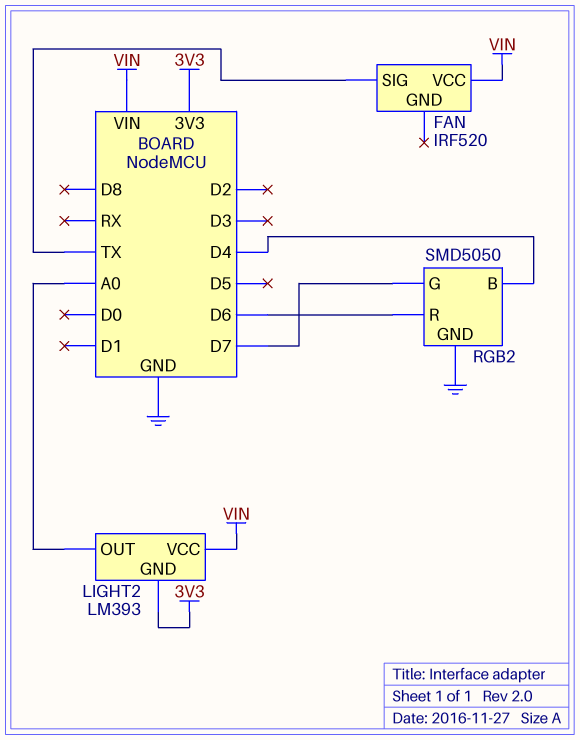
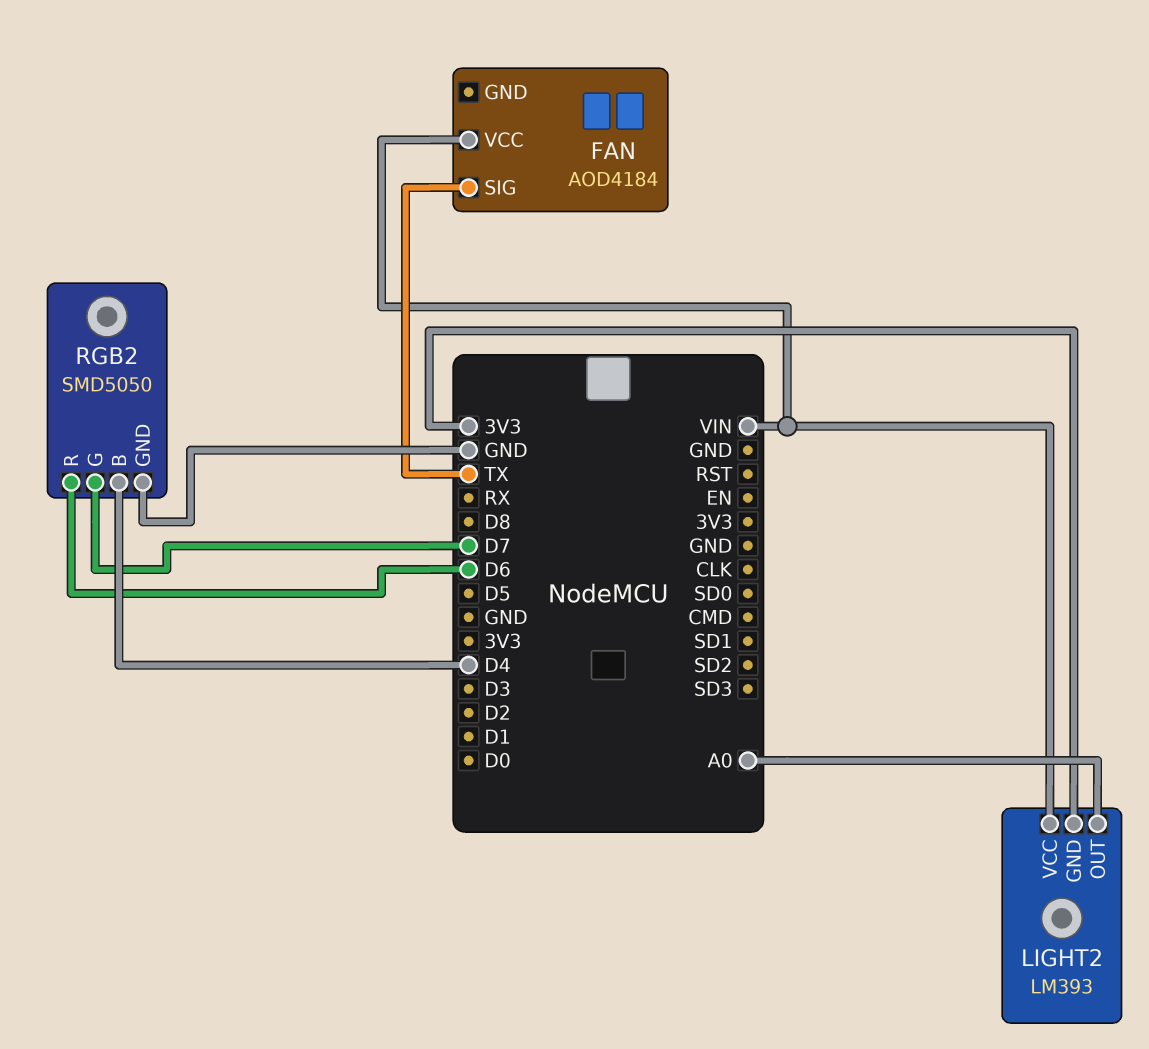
FAN: IRF520 -> AOD4184

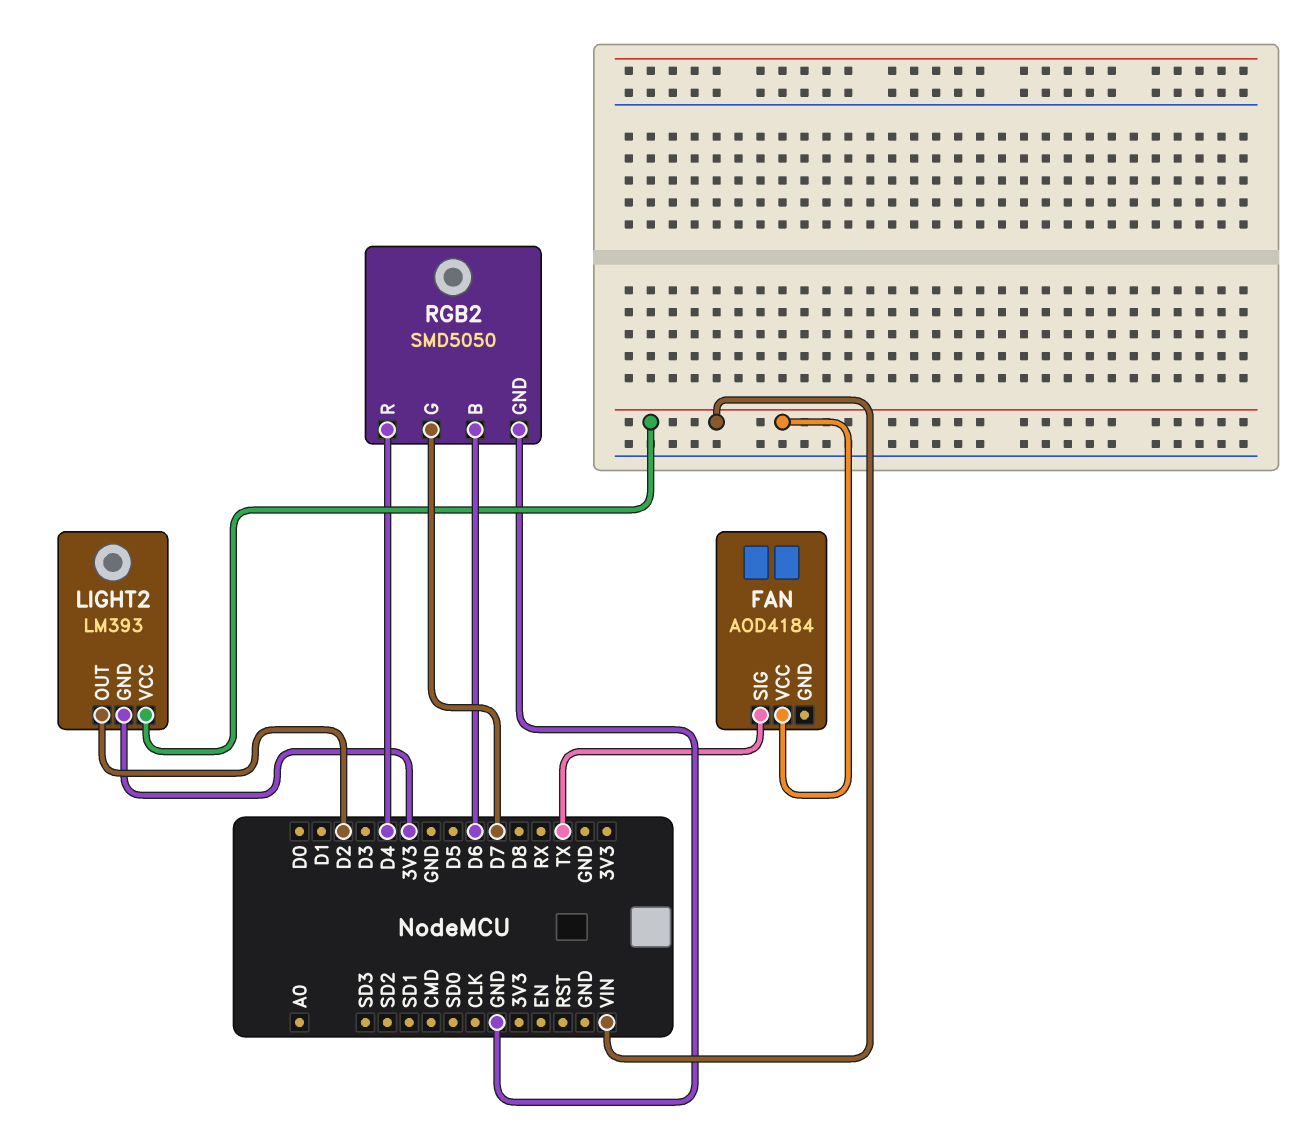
LIGHT2 pin OUT: A0 -> D2
RGB2 pin B: D4 -> D6
RGB2 pin R: D6 -> D4

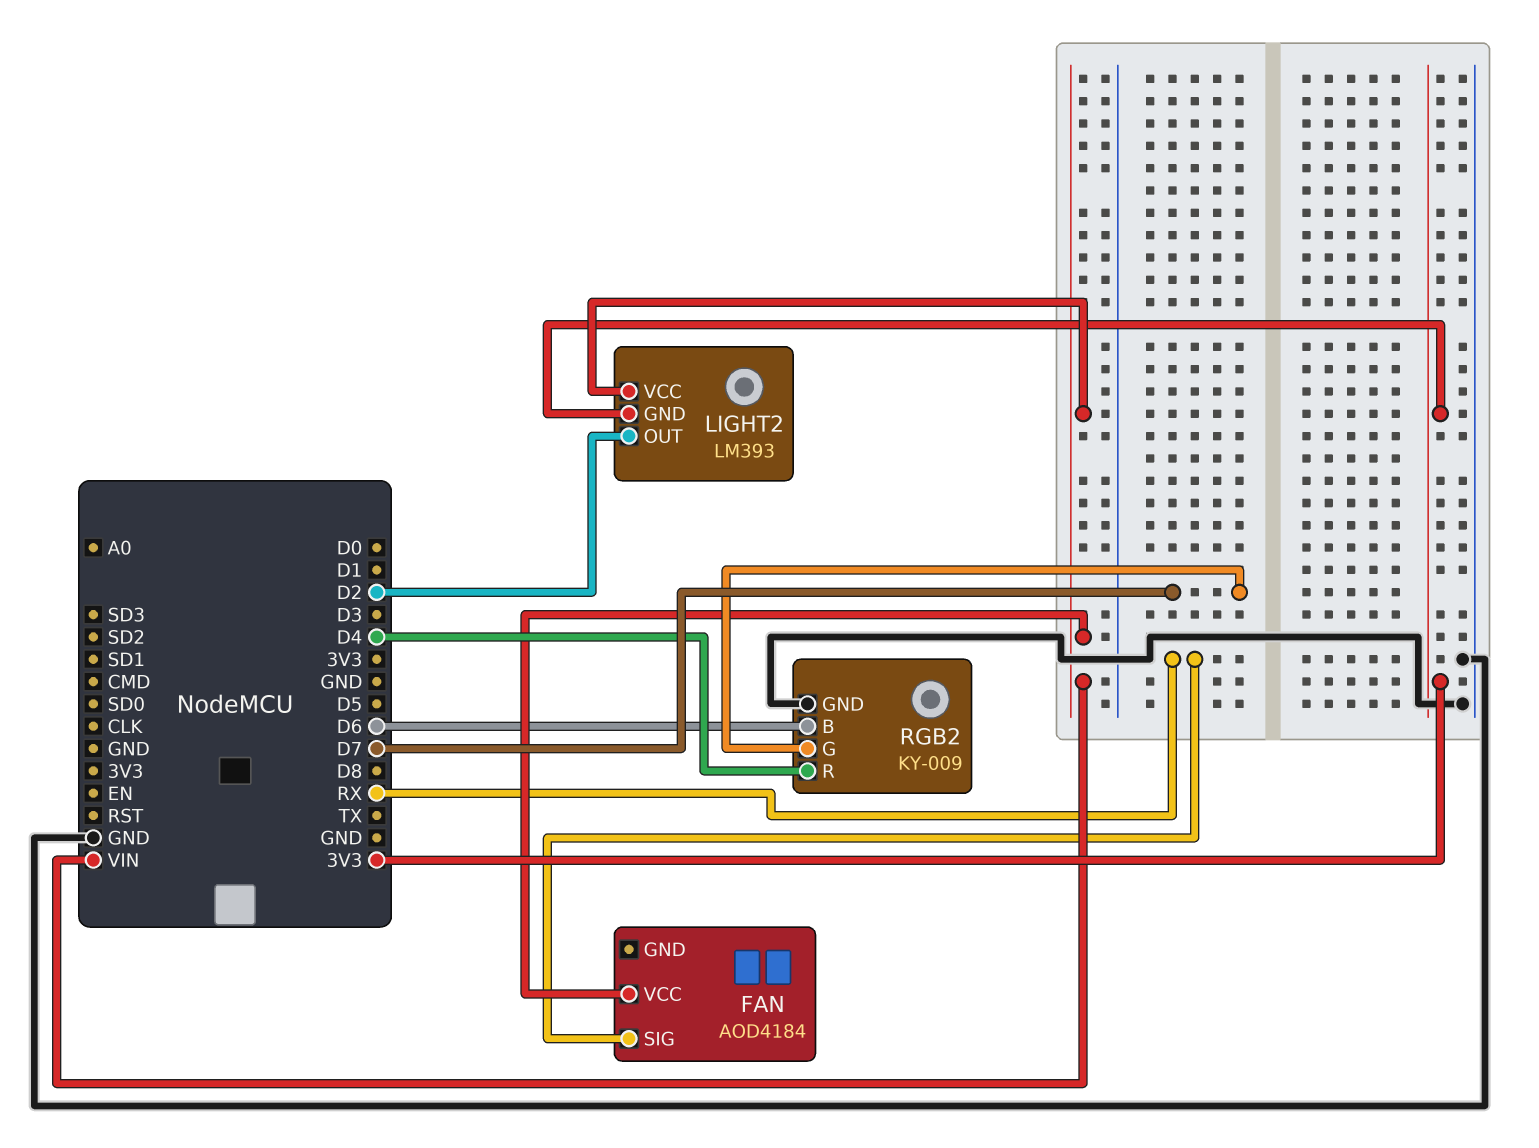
FAN pin SIG: TX -> RX
RGB2: SMD5050 -> KY-009

